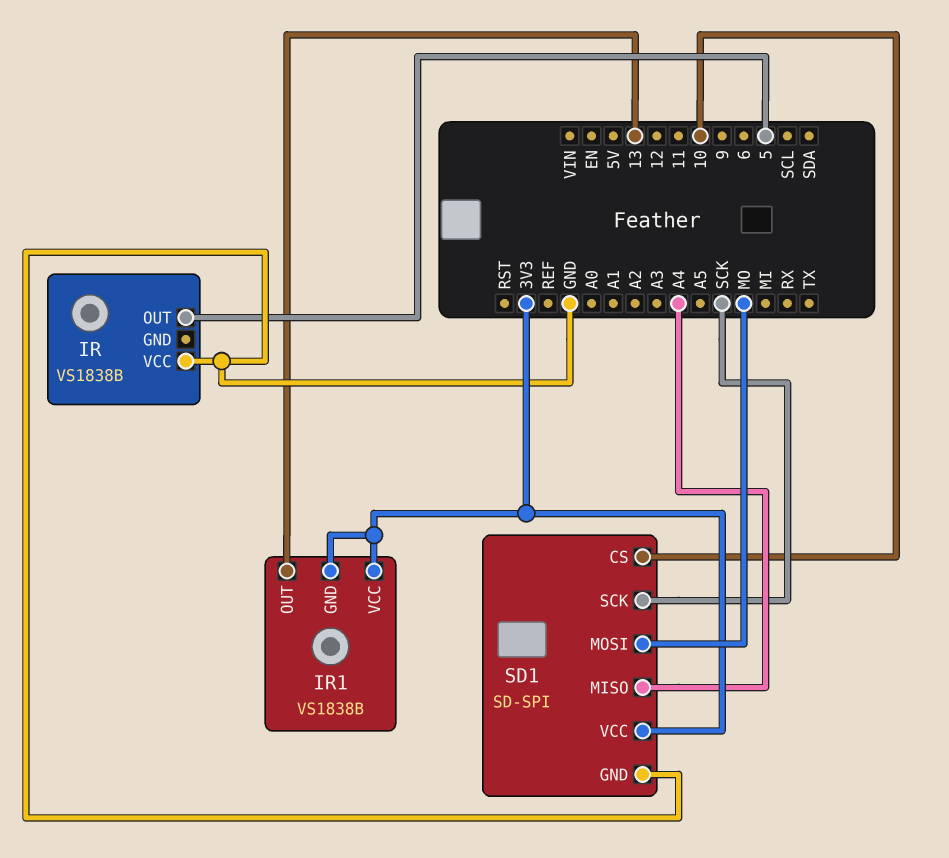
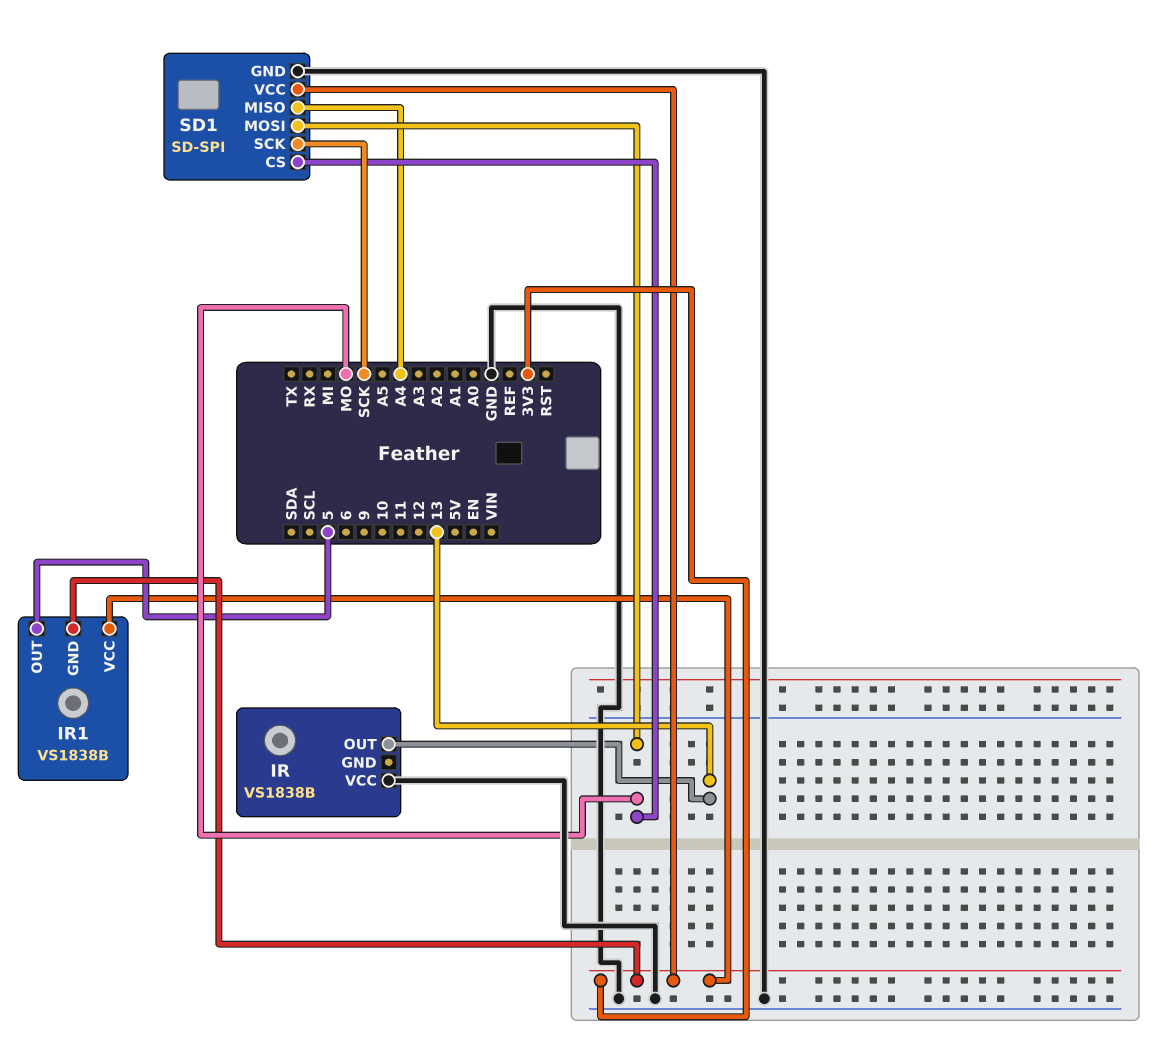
IR pin OUT: 5 -> 13
IR1 pin OUT: 13 -> 5
SD1 pin CS: 10 -> MO

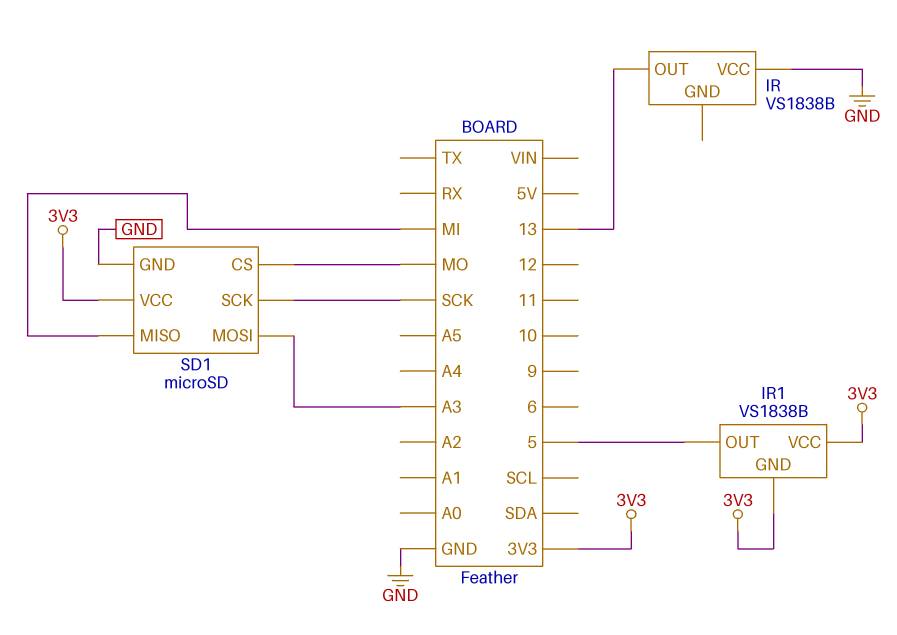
SD1: SD-SPI -> microSD
SD1 pin MISO: A4 -> MI
SD1 pin MOSI: MO -> A3

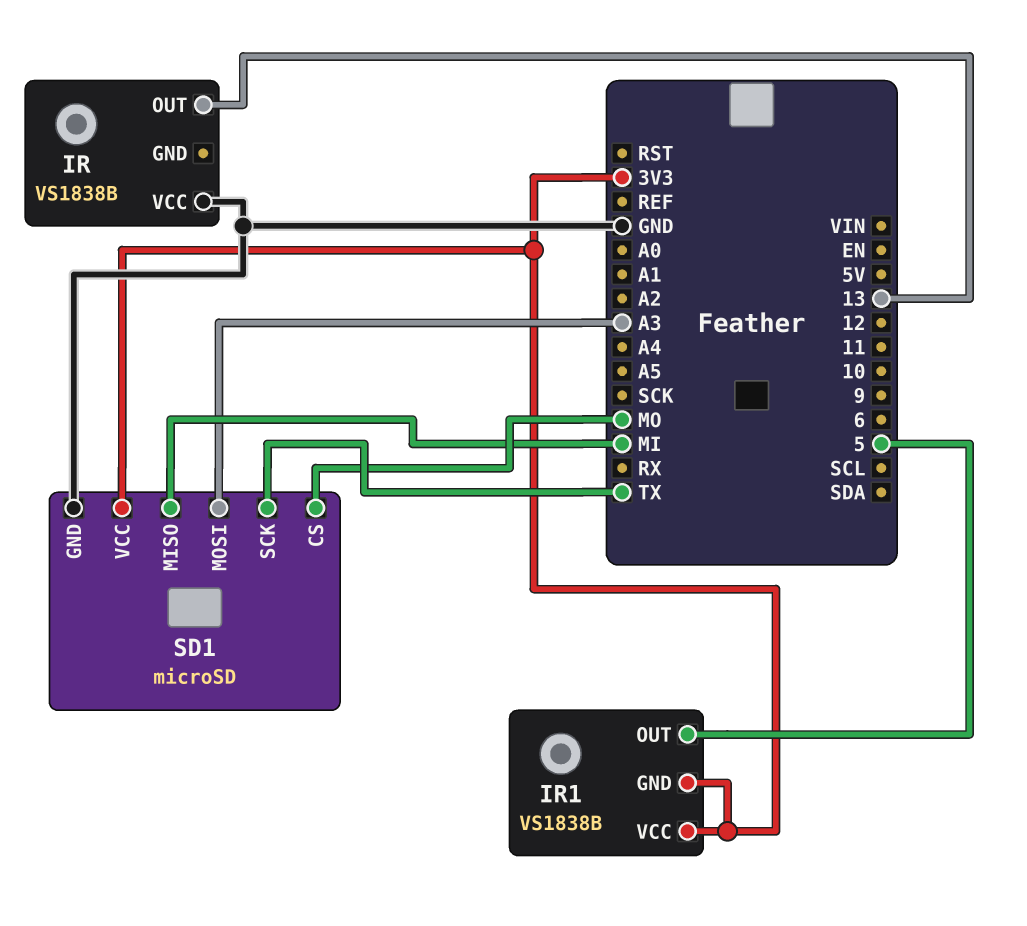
SD1 pin SCK: SCK -> TX

